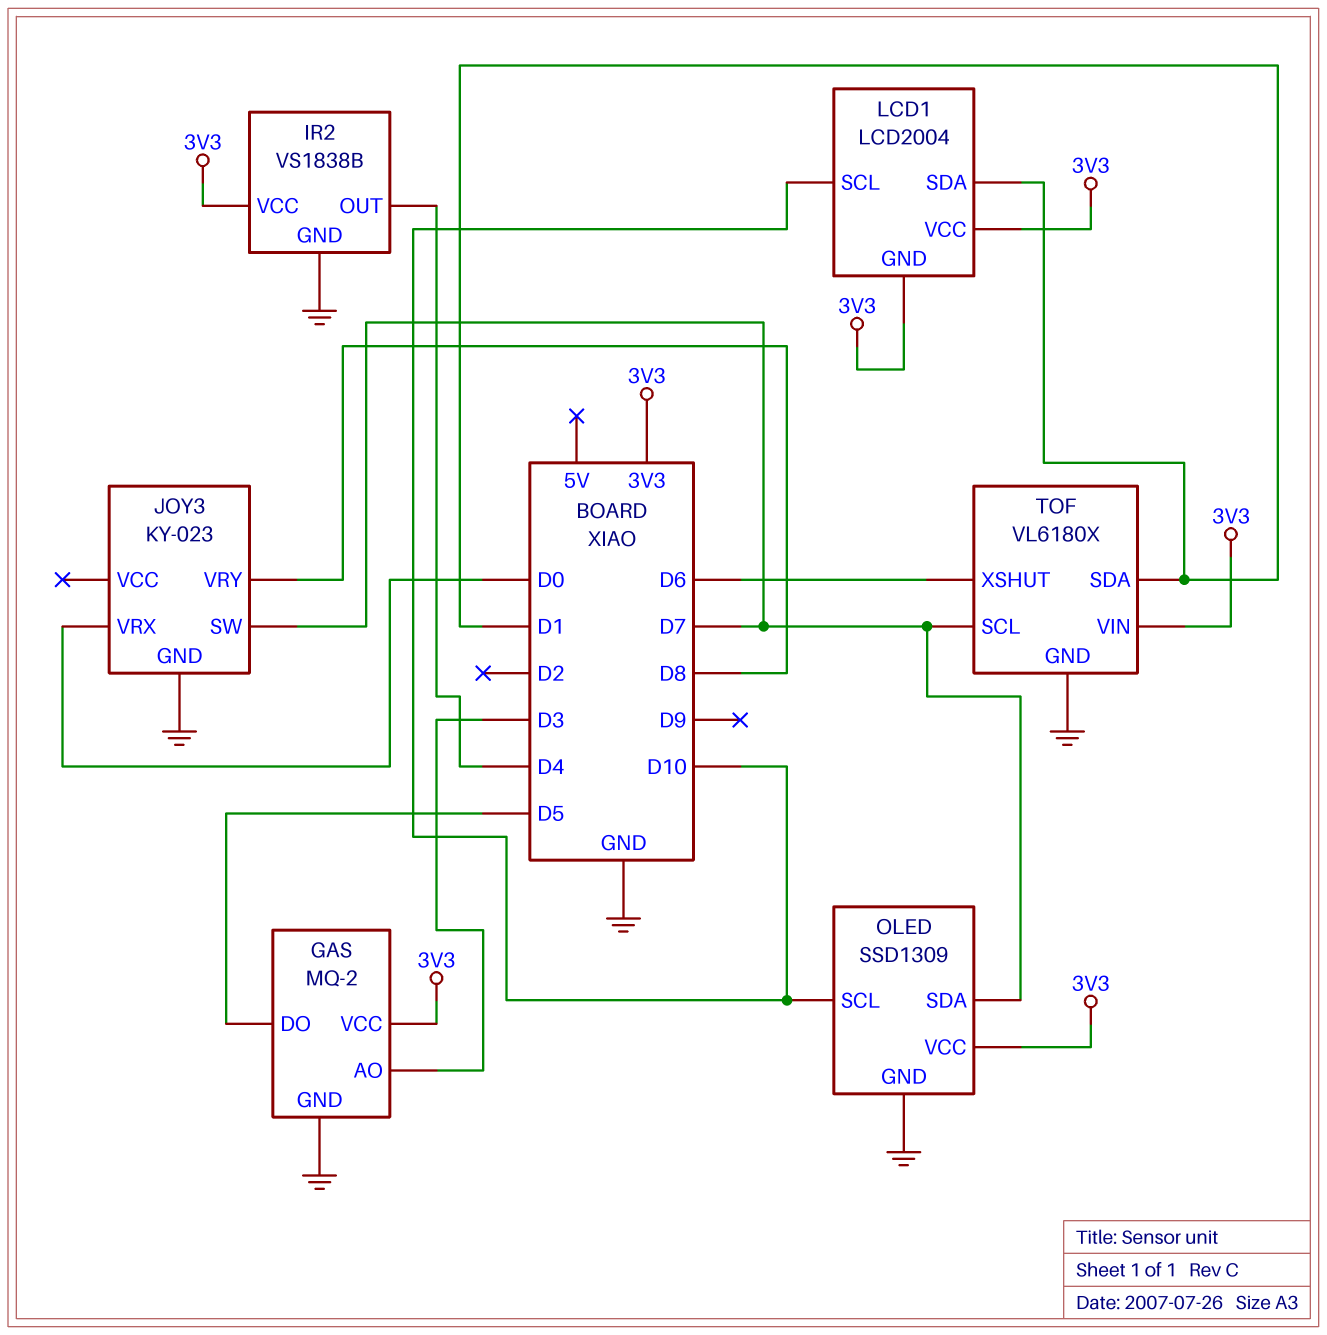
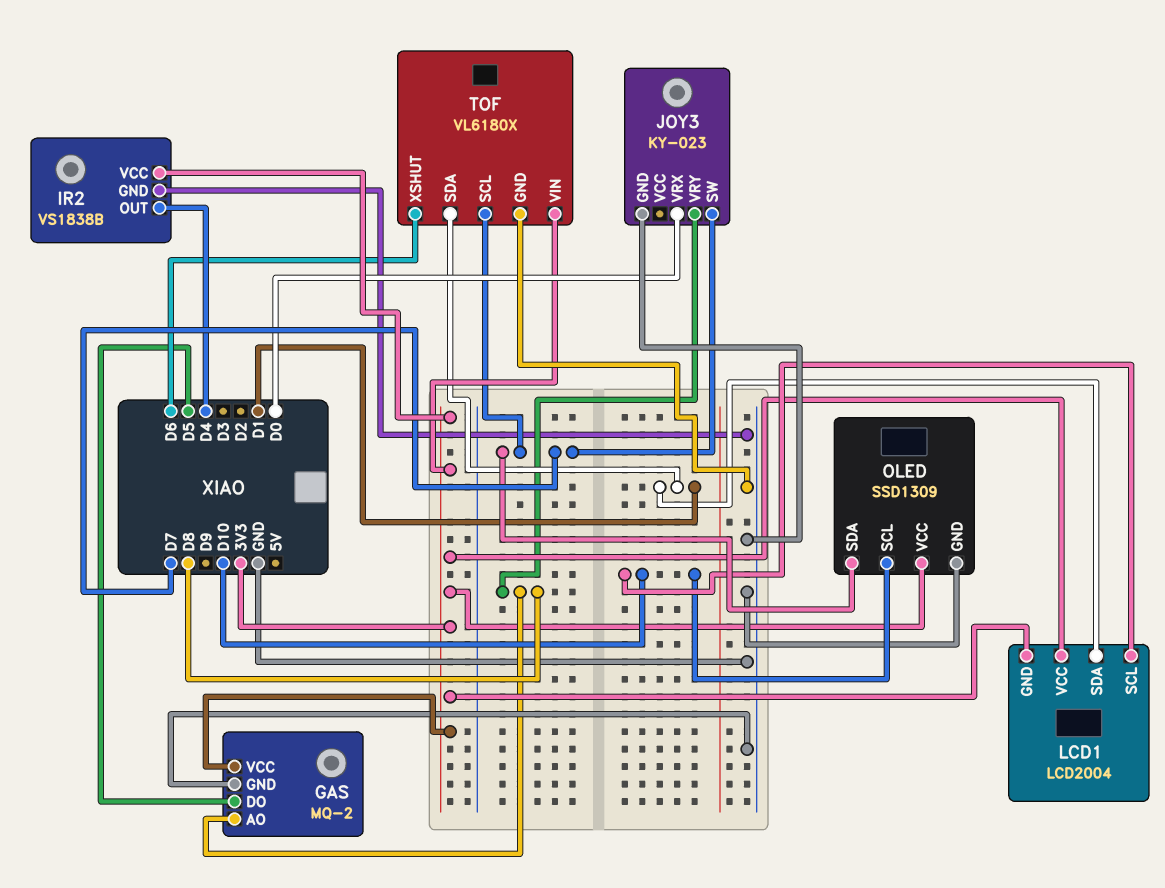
GAS pin AO: D3 -> D8

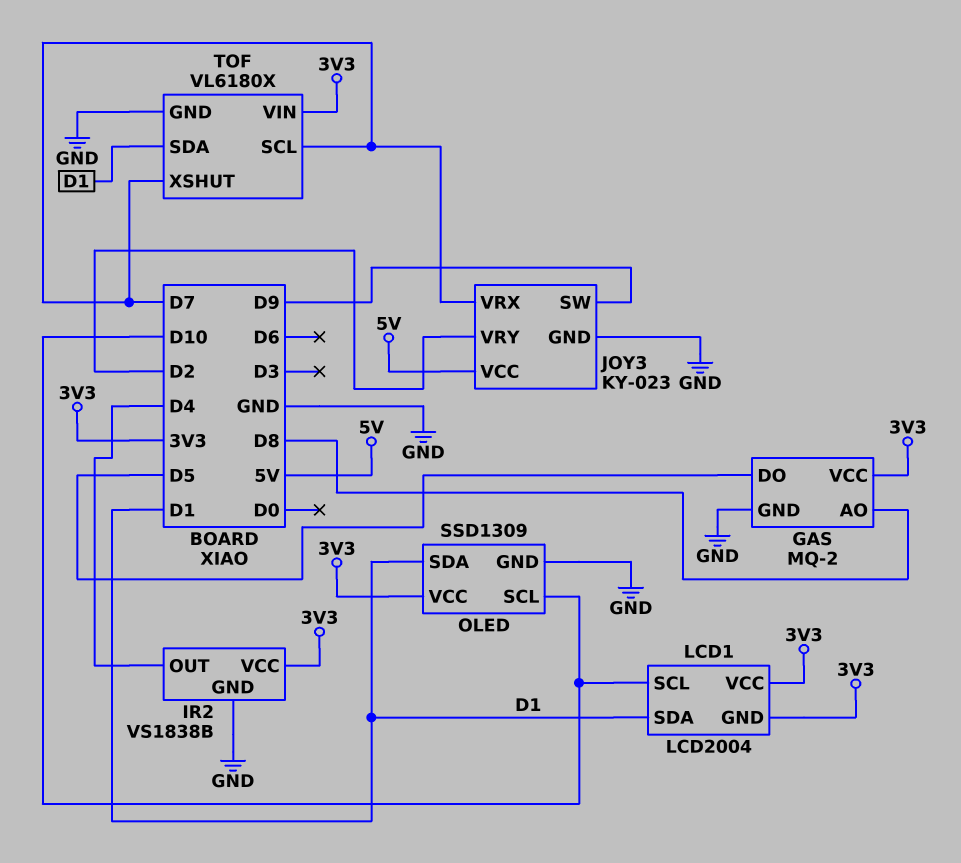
JOY3 pin SW: D7 -> D9
JOY3 pin VCC: none -> 5V
JOY3 pin VRX: D0 -> D7
JOY3 pin VRY: D8 -> D2
OLED pin SDA: D7 -> D1
TOF pin XSHUT: D6 -> D7

